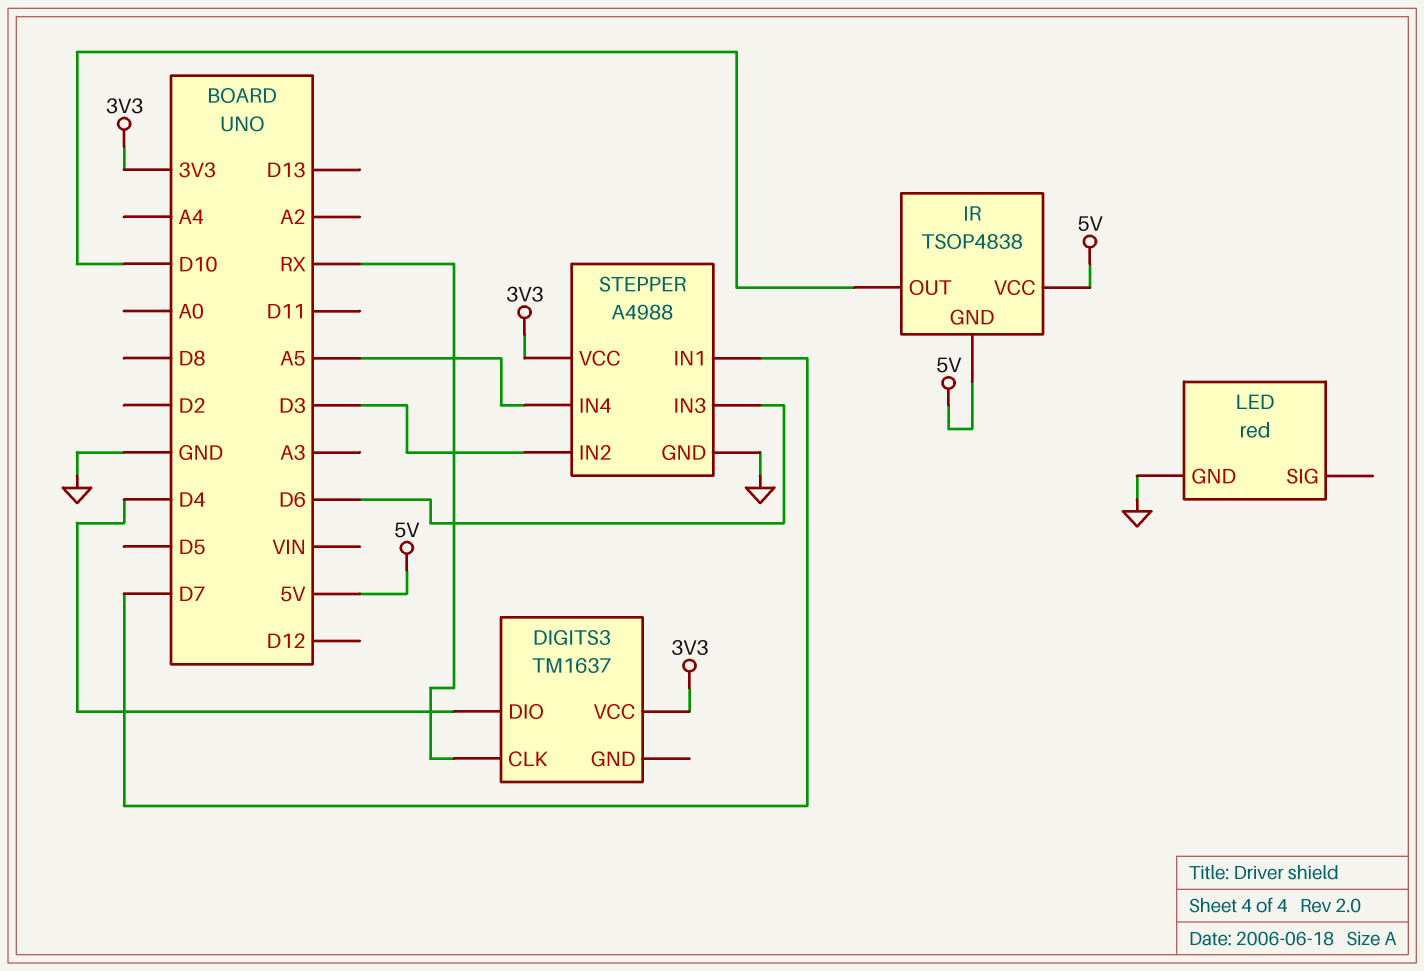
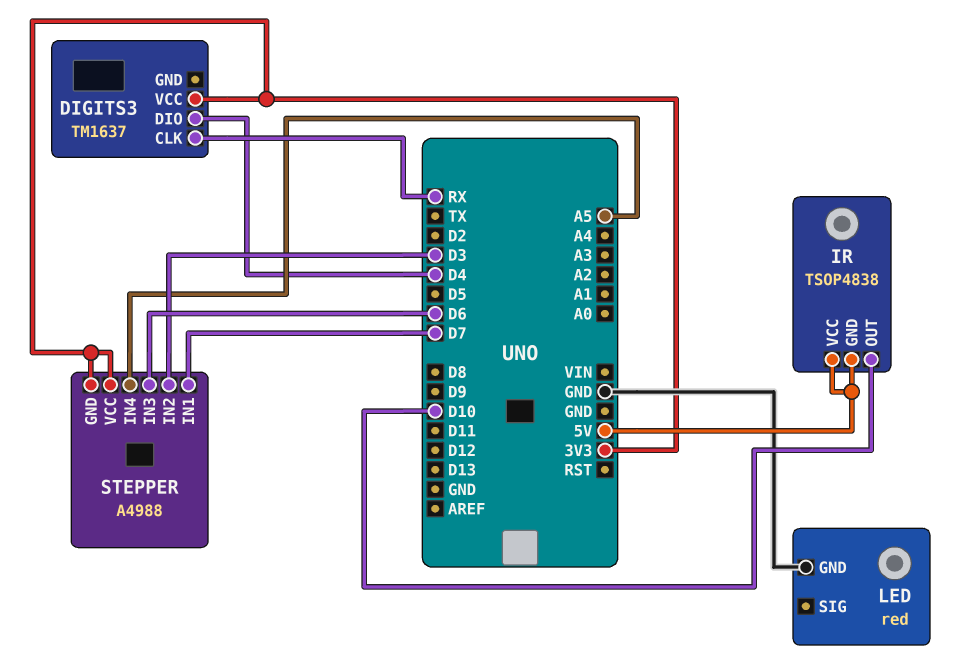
STEPPER pin GND: GND -> 3V3

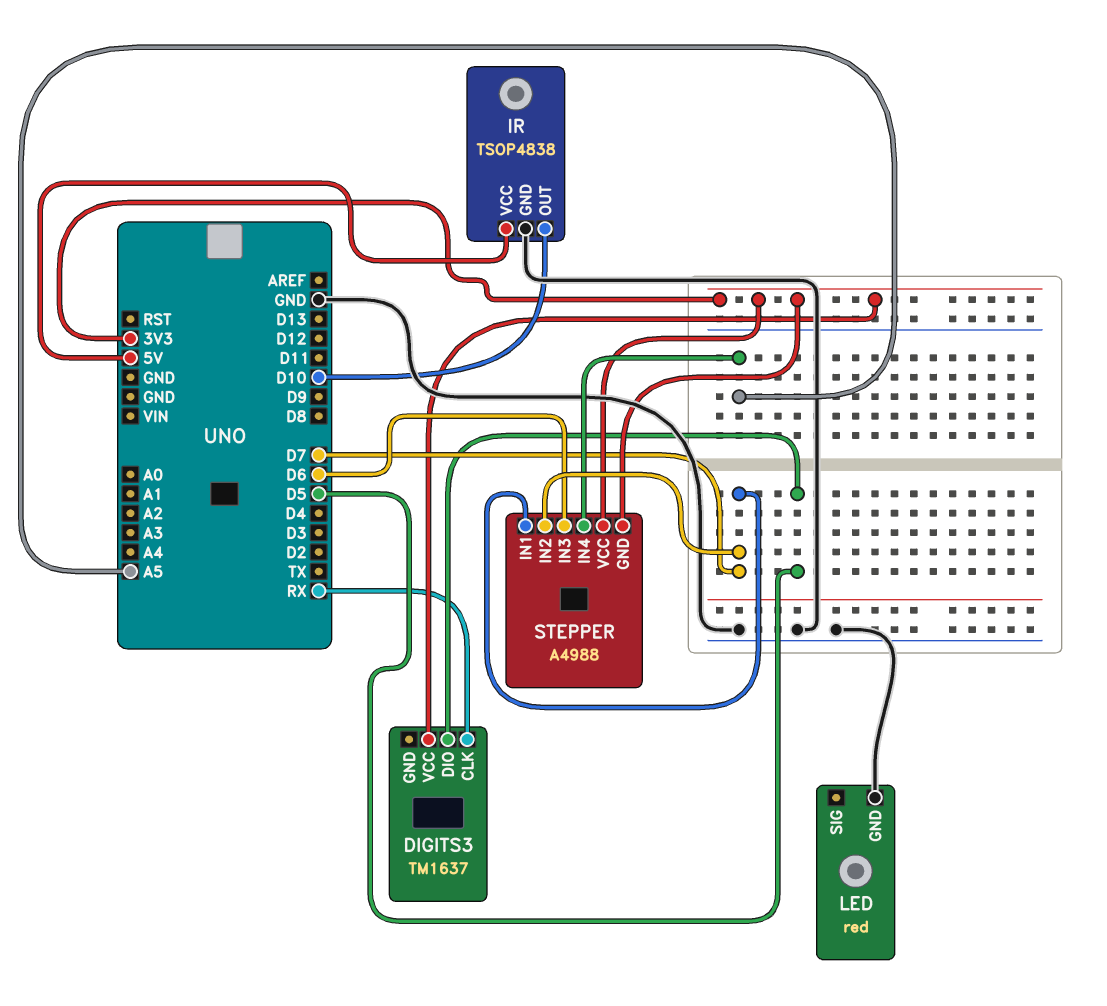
DIGITS3 pin DIO: D4 -> D5
IR pin GND: 5V -> GND
STEPPER pin IN2: D3 -> D7

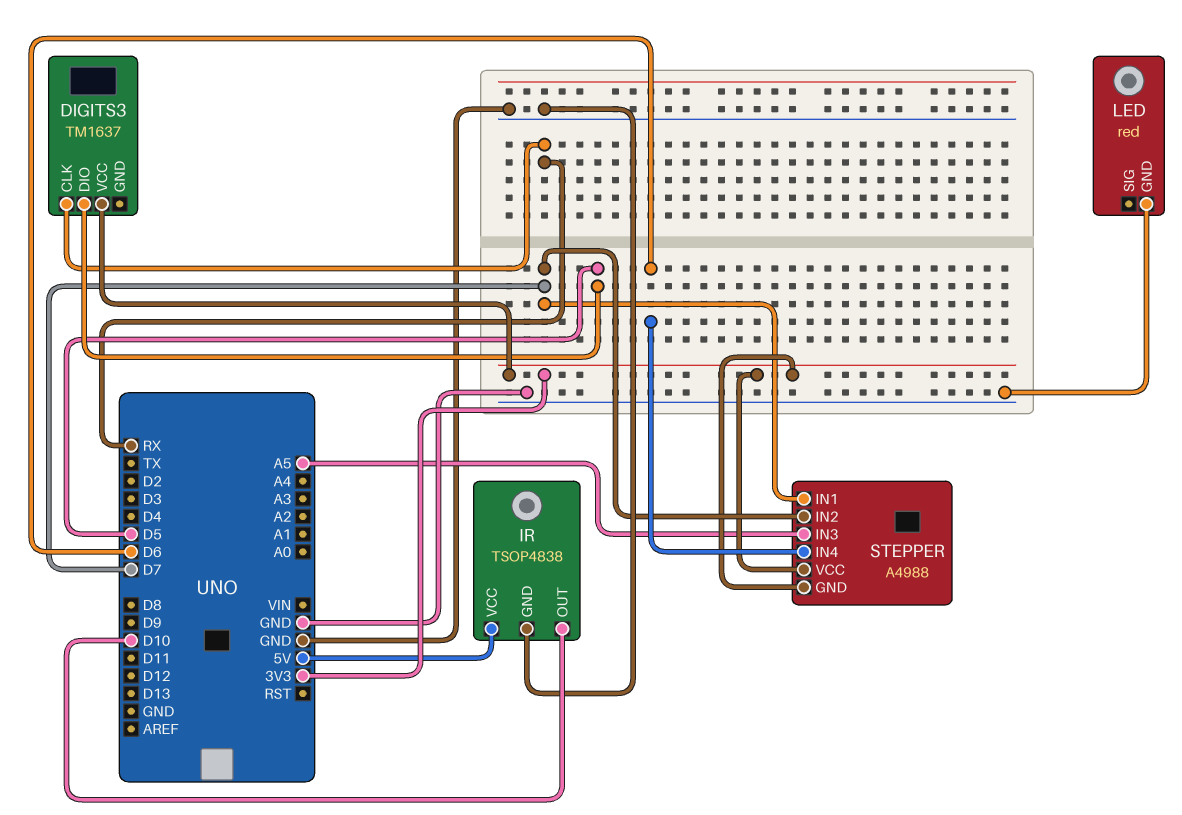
STEPPER pin IN3: D6 -> A5
STEPPER pin IN4: A5 -> D6

